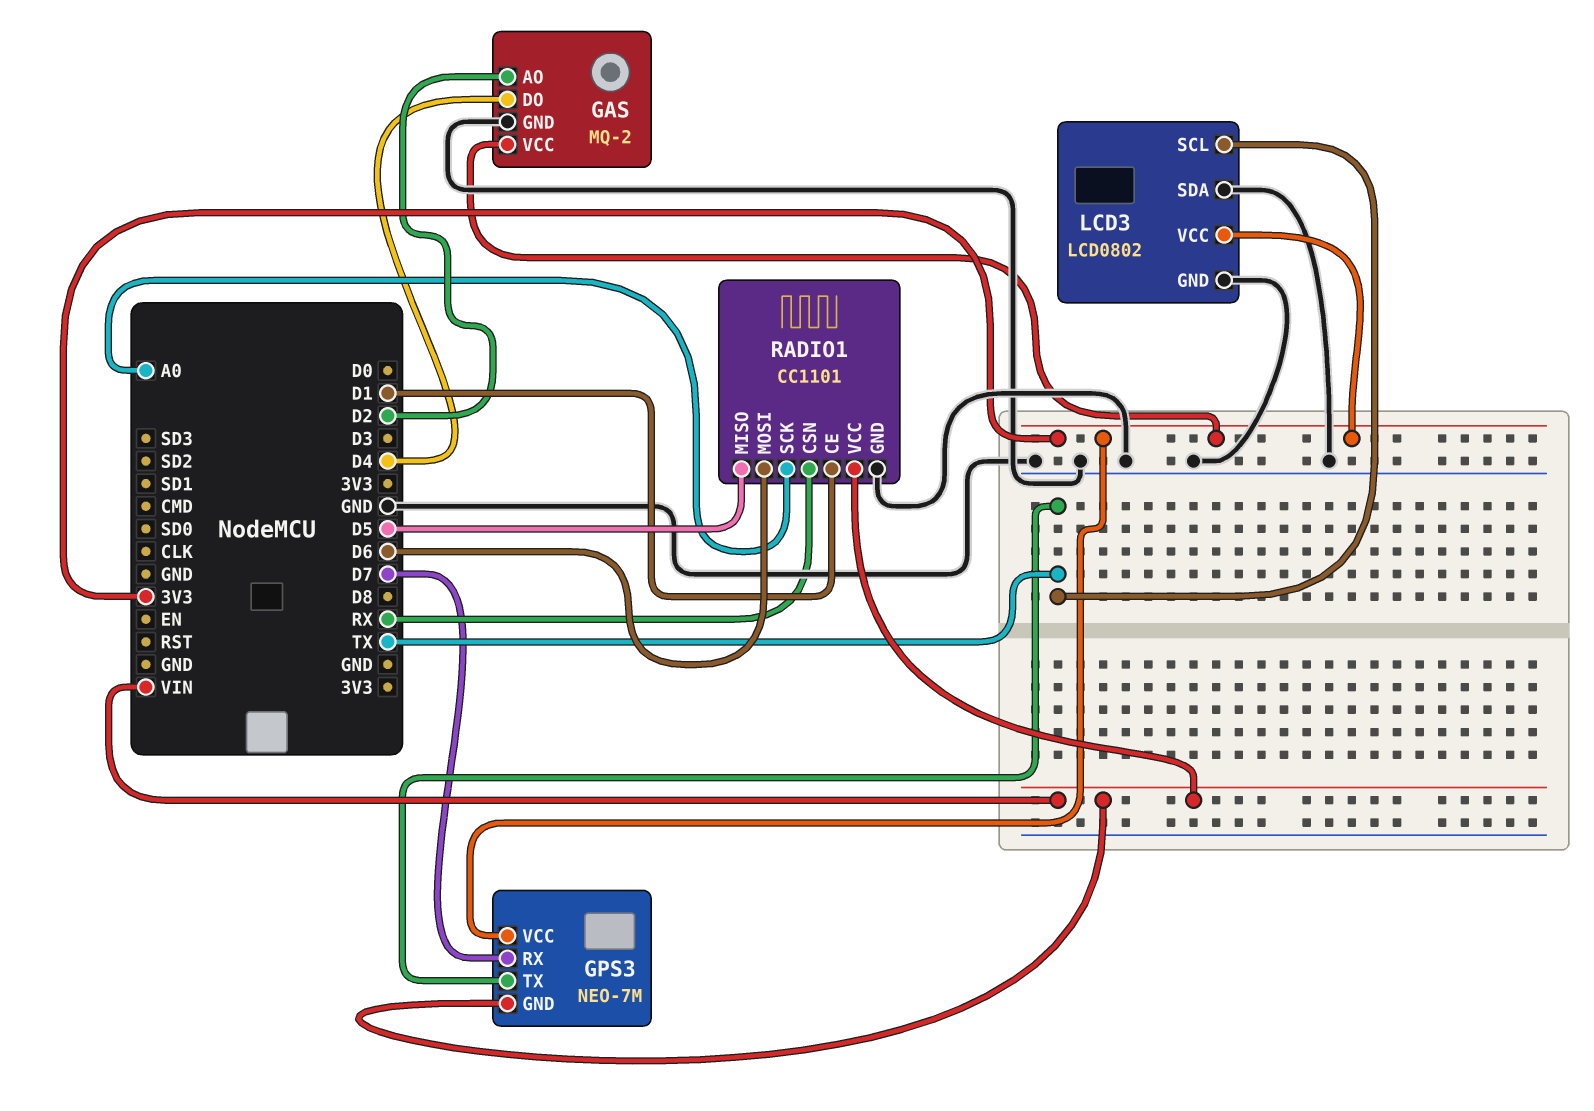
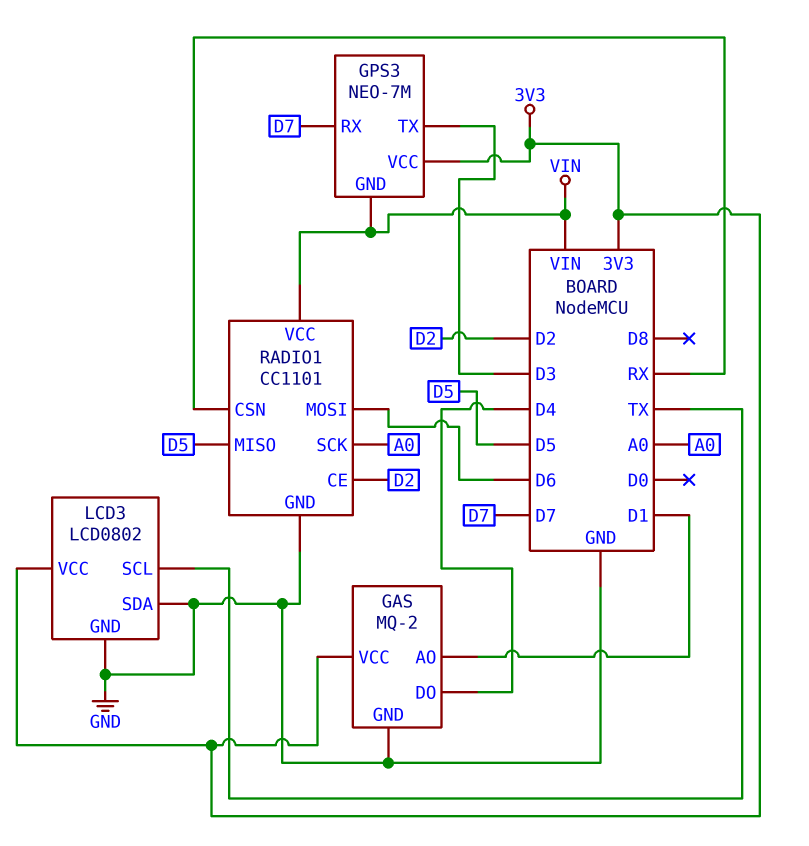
GAS pin AO: D2 -> D1
GPS3 pin TX: TX -> D3
RADIO1 pin CE: D1 -> D2

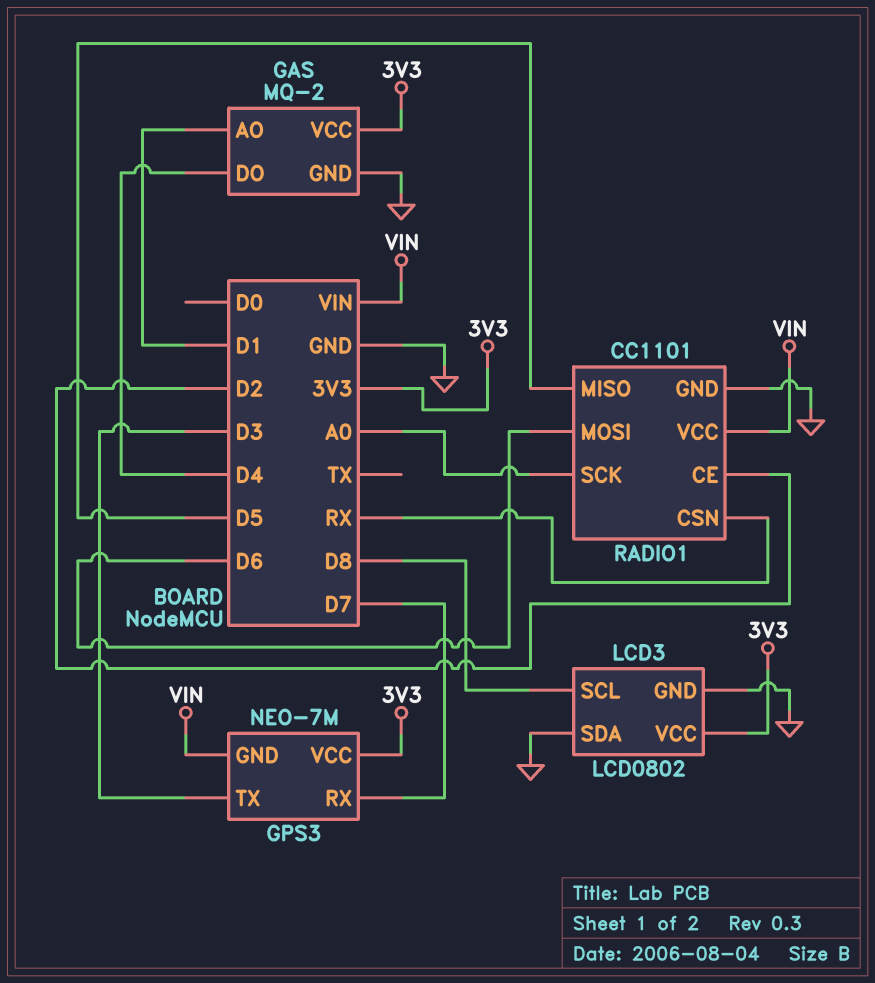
LCD3 pin SCL: TX -> D8

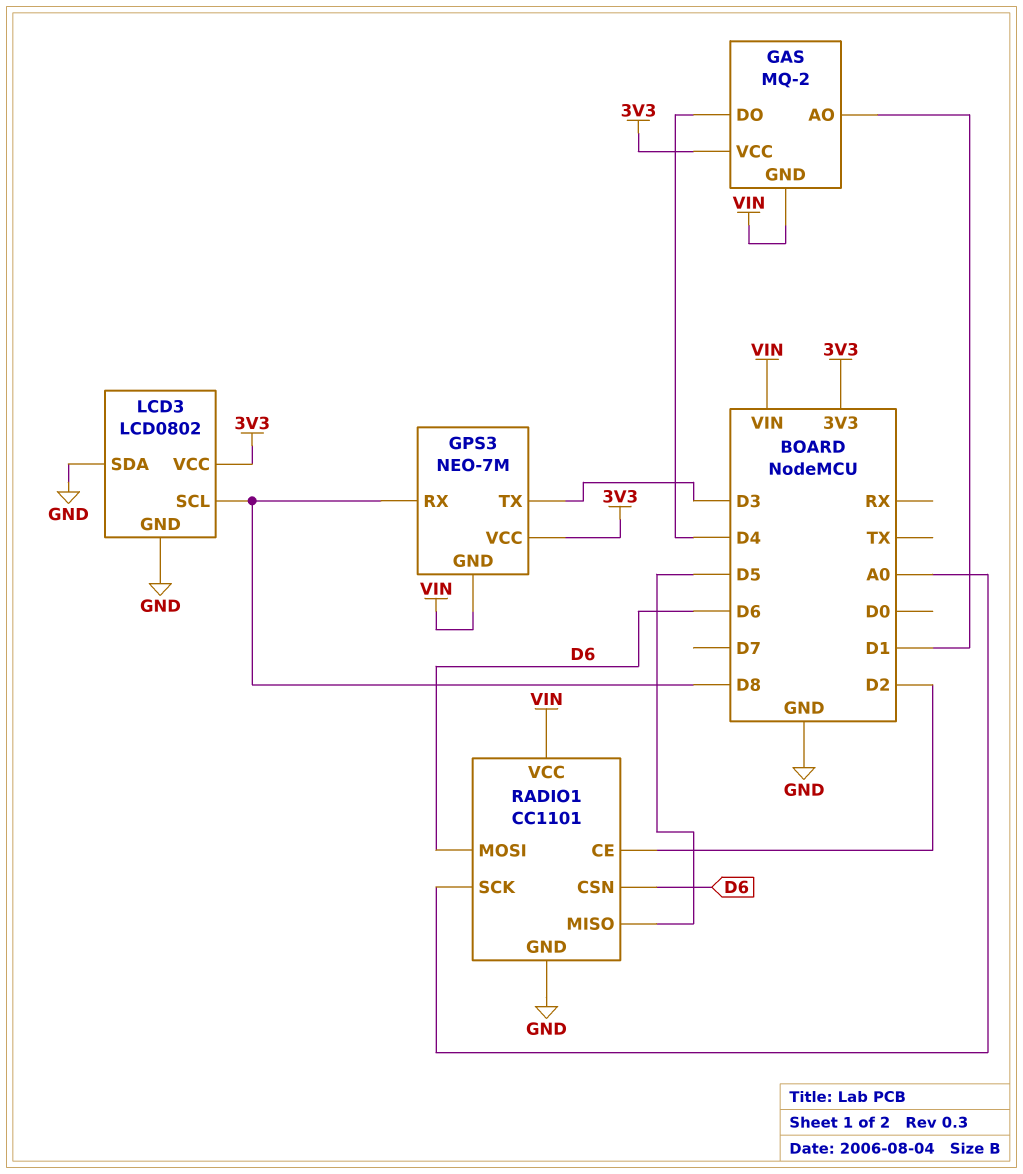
GAS pin GND: GND -> VIN
GPS3 pin RX: D7 -> D8
RADIO1 pin CSN: RX -> D6

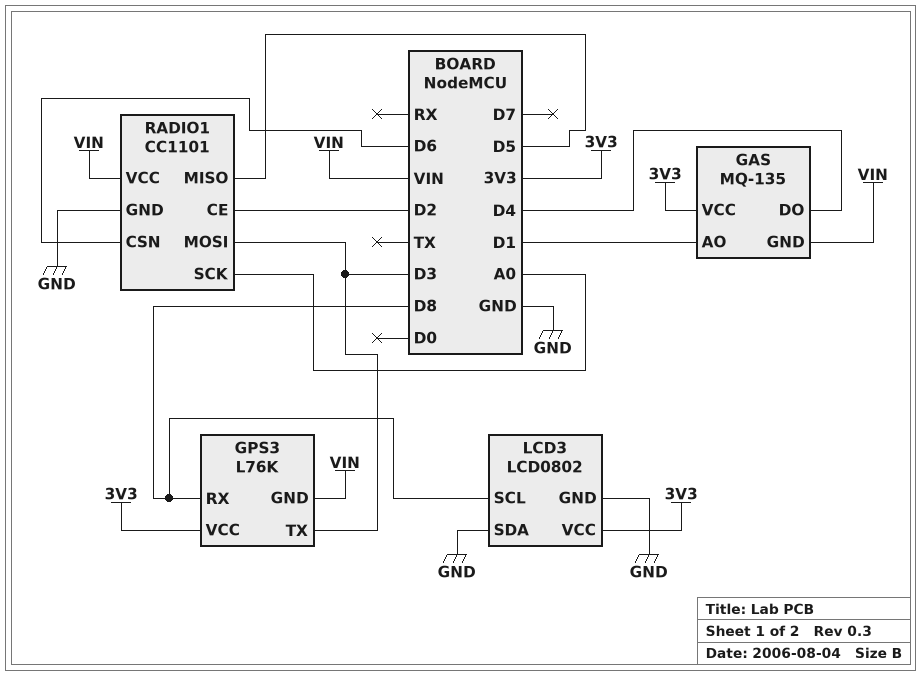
GAS: MQ-2 -> MQ-135
GPS3: NEO-7M -> L76K
RADIO1 pin MOSI: D6 -> D3

